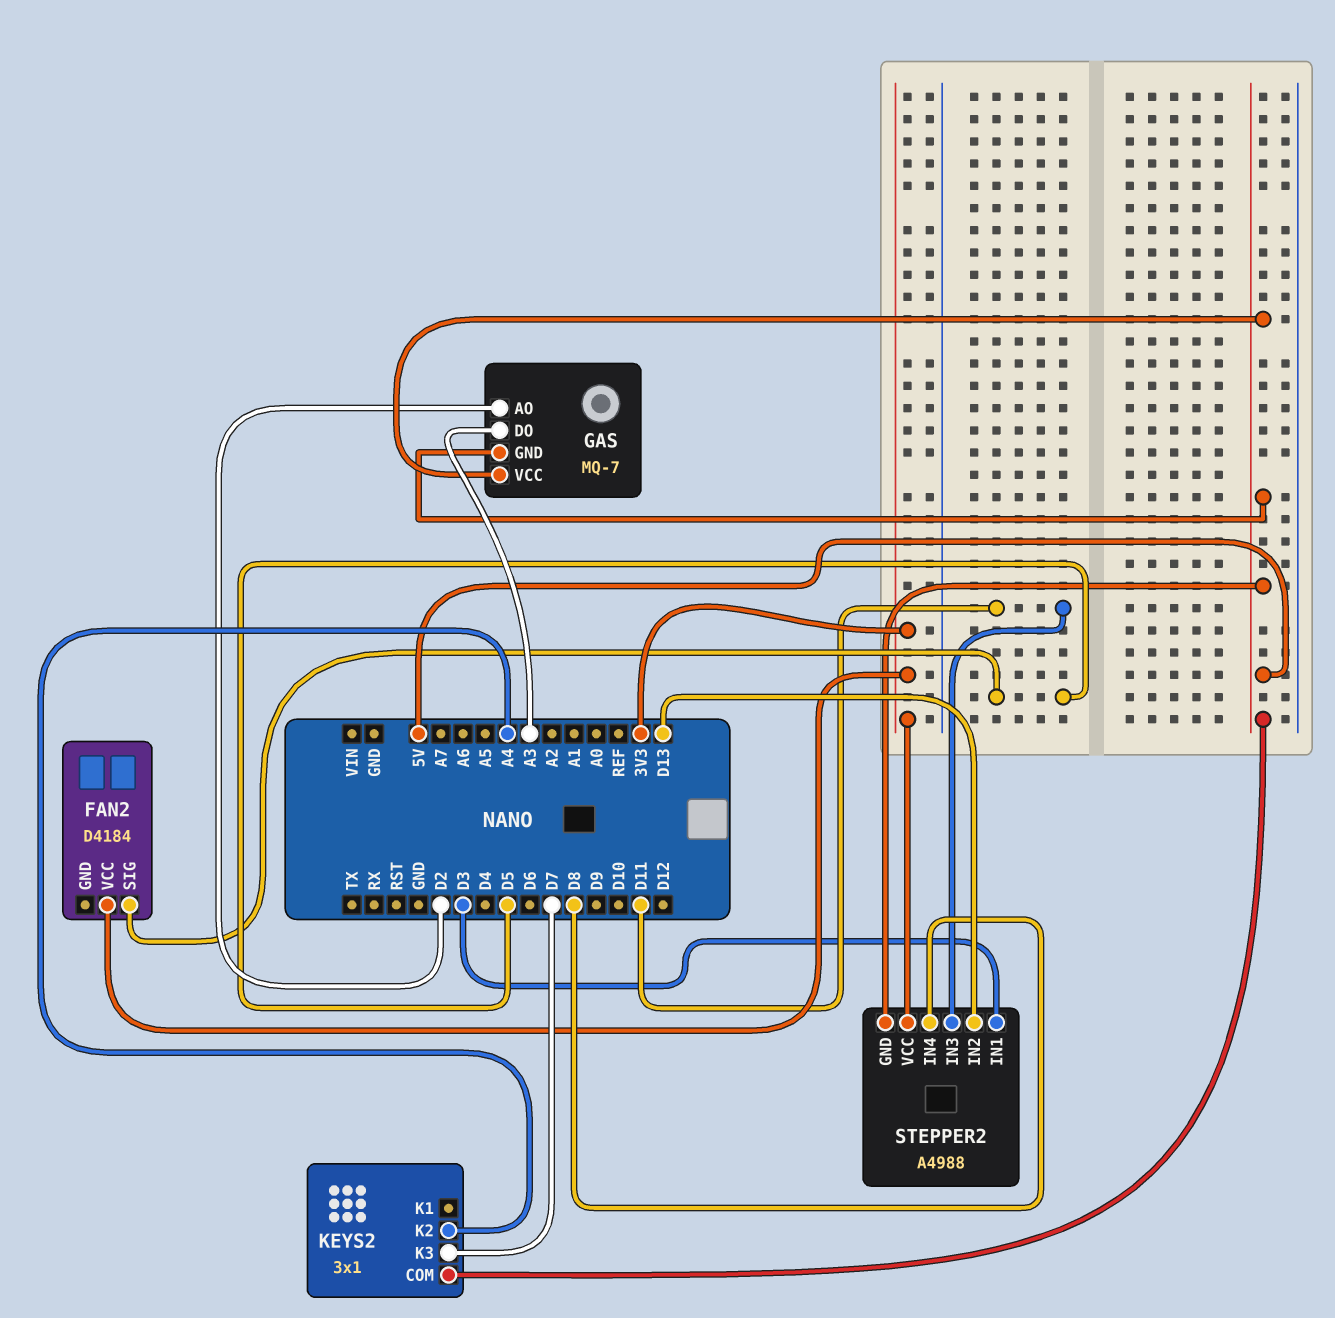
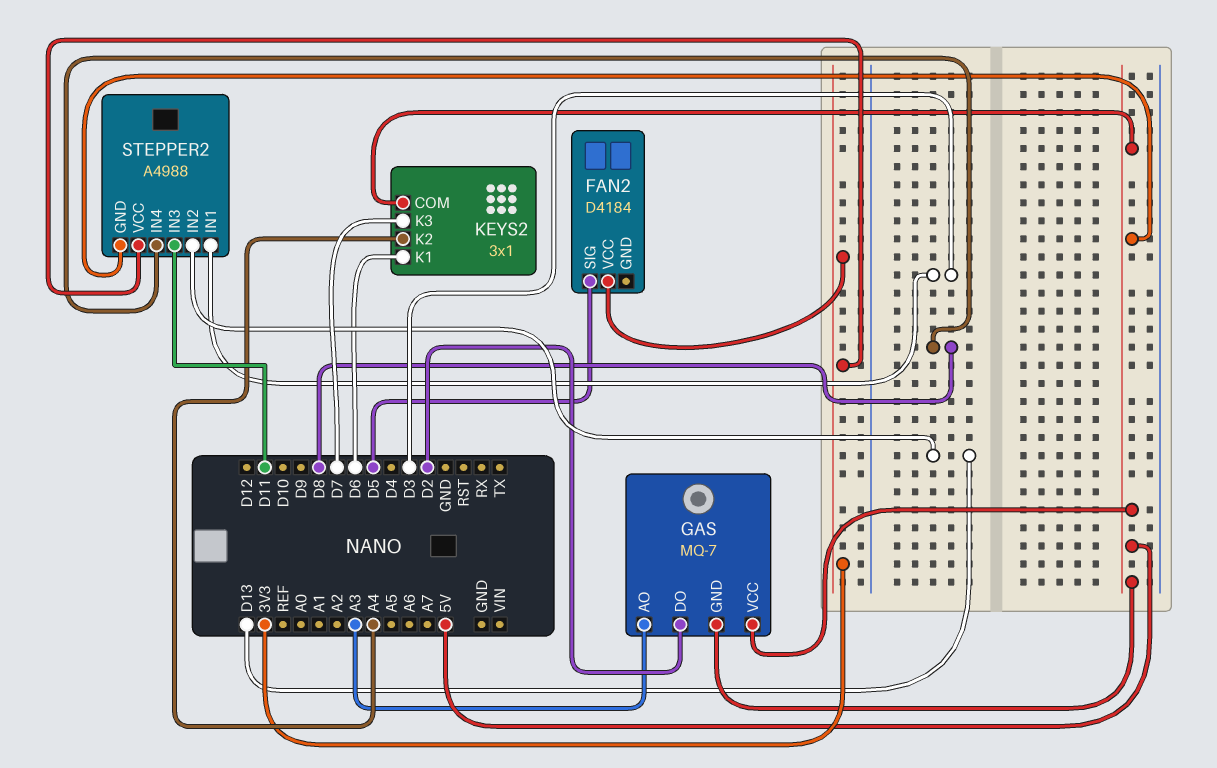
GAS pin AO: D2 -> A3
GAS pin DO: A3 -> D2
KEYS2 pin K1: none -> D6

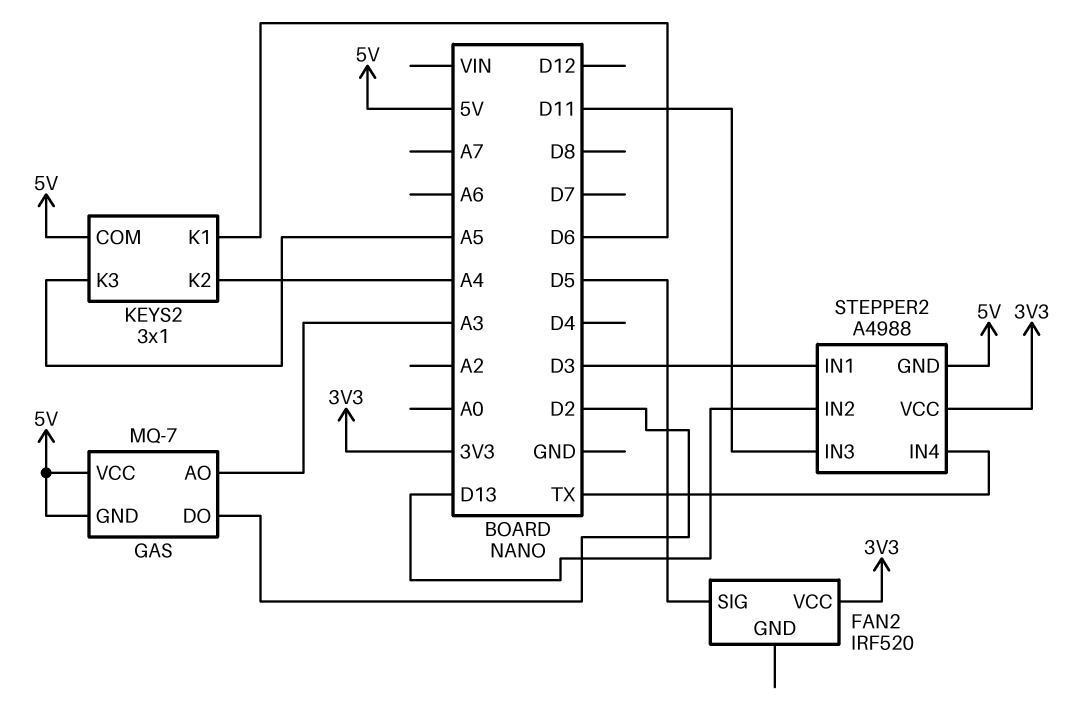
FAN2: D4184 -> IRF520
KEYS2 pin K3: D7 -> A5
STEPPER2 pin IN4: D8 -> TX

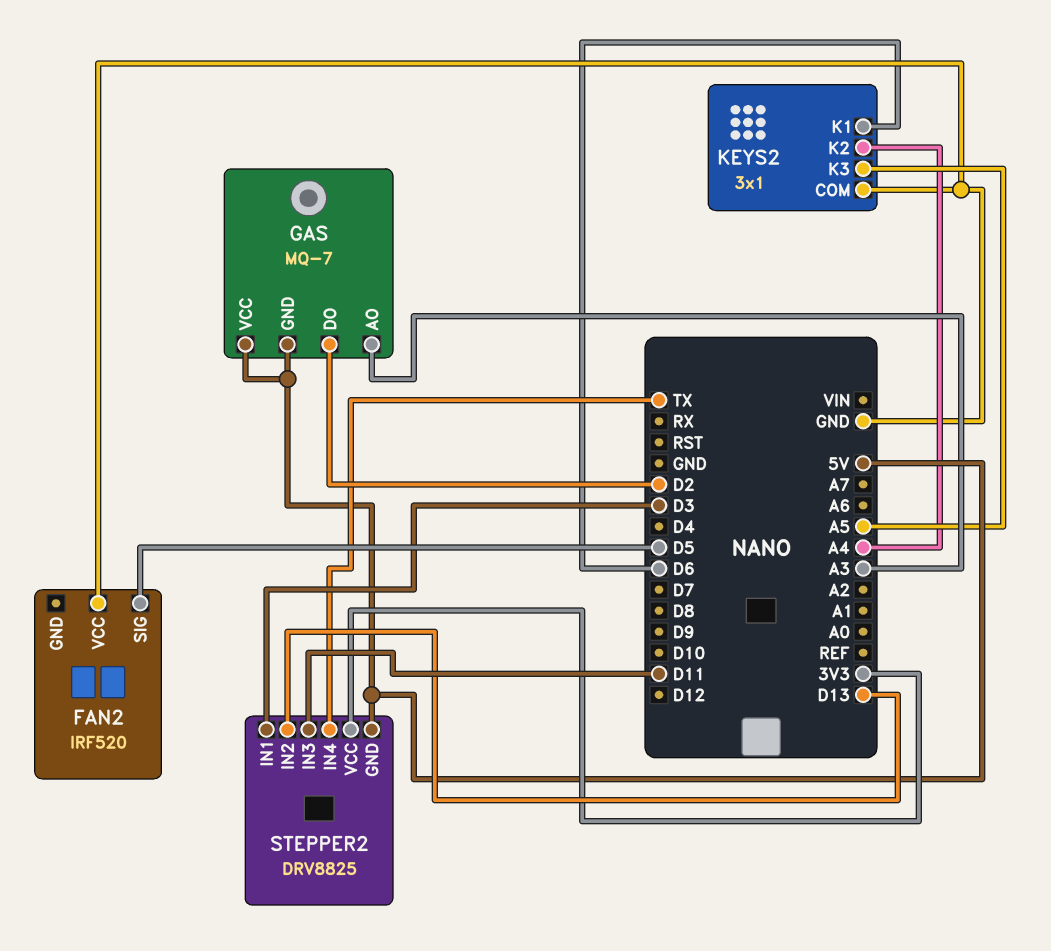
FAN2 pin VCC: 3V3 -> GND
KEYS2 pin COM: 5V -> GND
STEPPER2: A4988 -> DRV8825

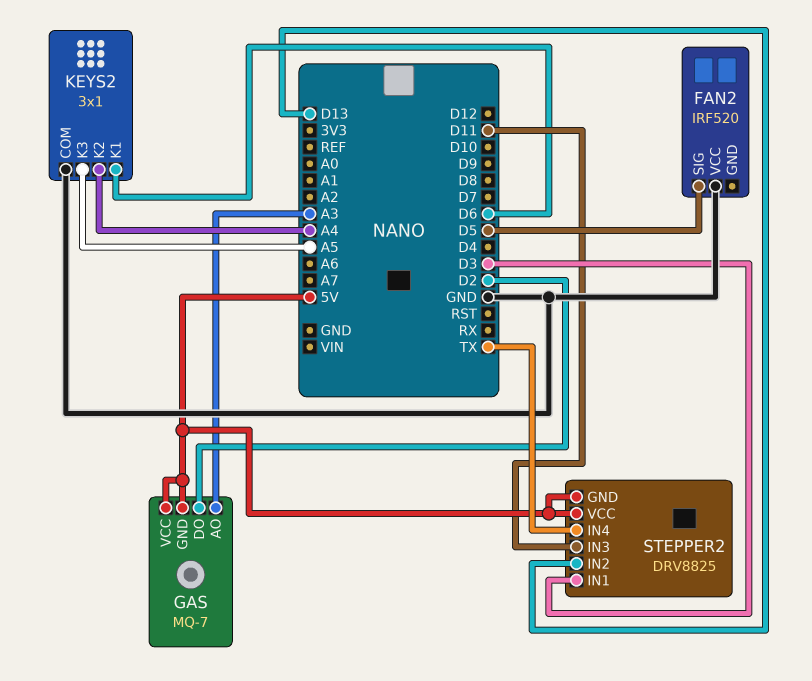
STEPPER2 pin VCC: 3V3 -> 5V

